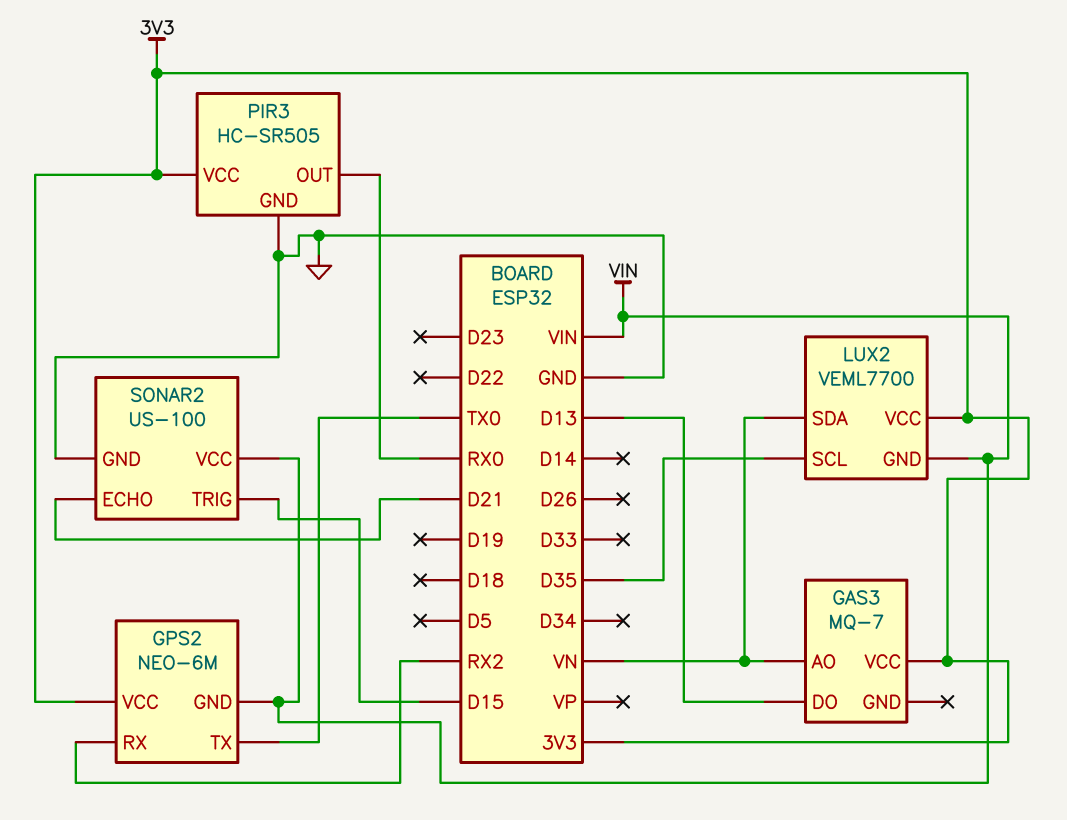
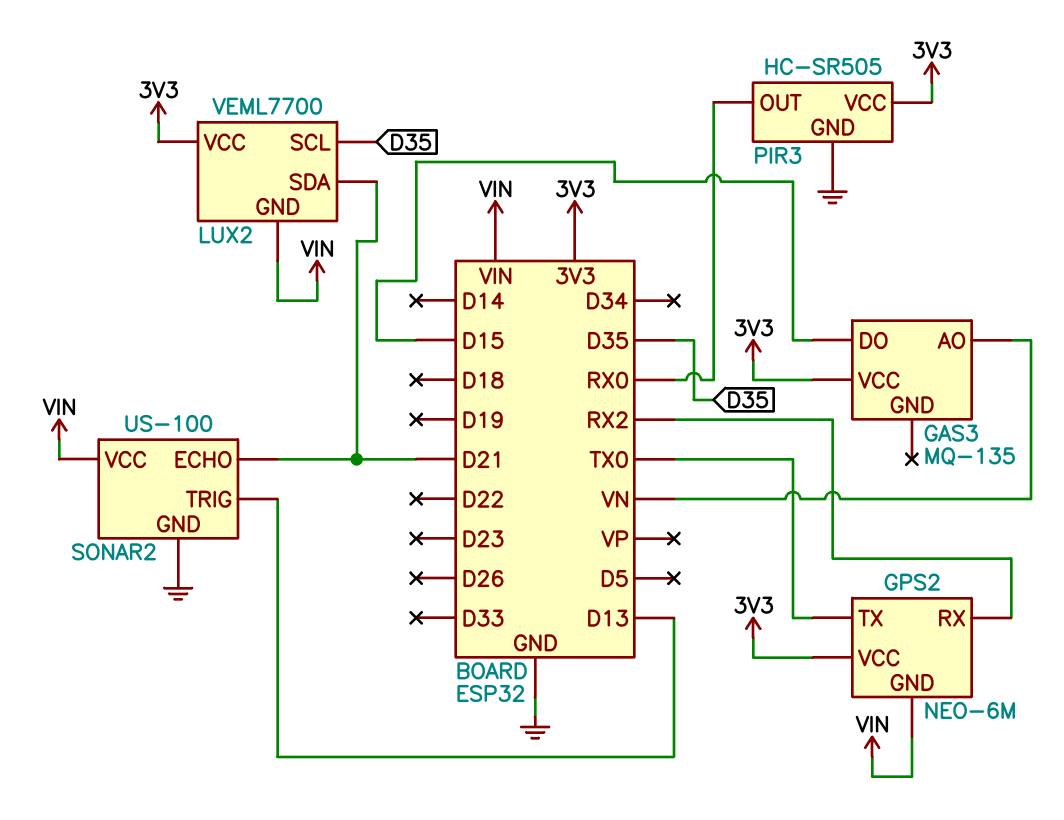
GAS3: MQ-7 -> MQ-135
GAS3 pin DO: D13 -> D15
LUX2 pin SDA: VN -> D21
SONAR2 pin TRIG: D15 -> D13

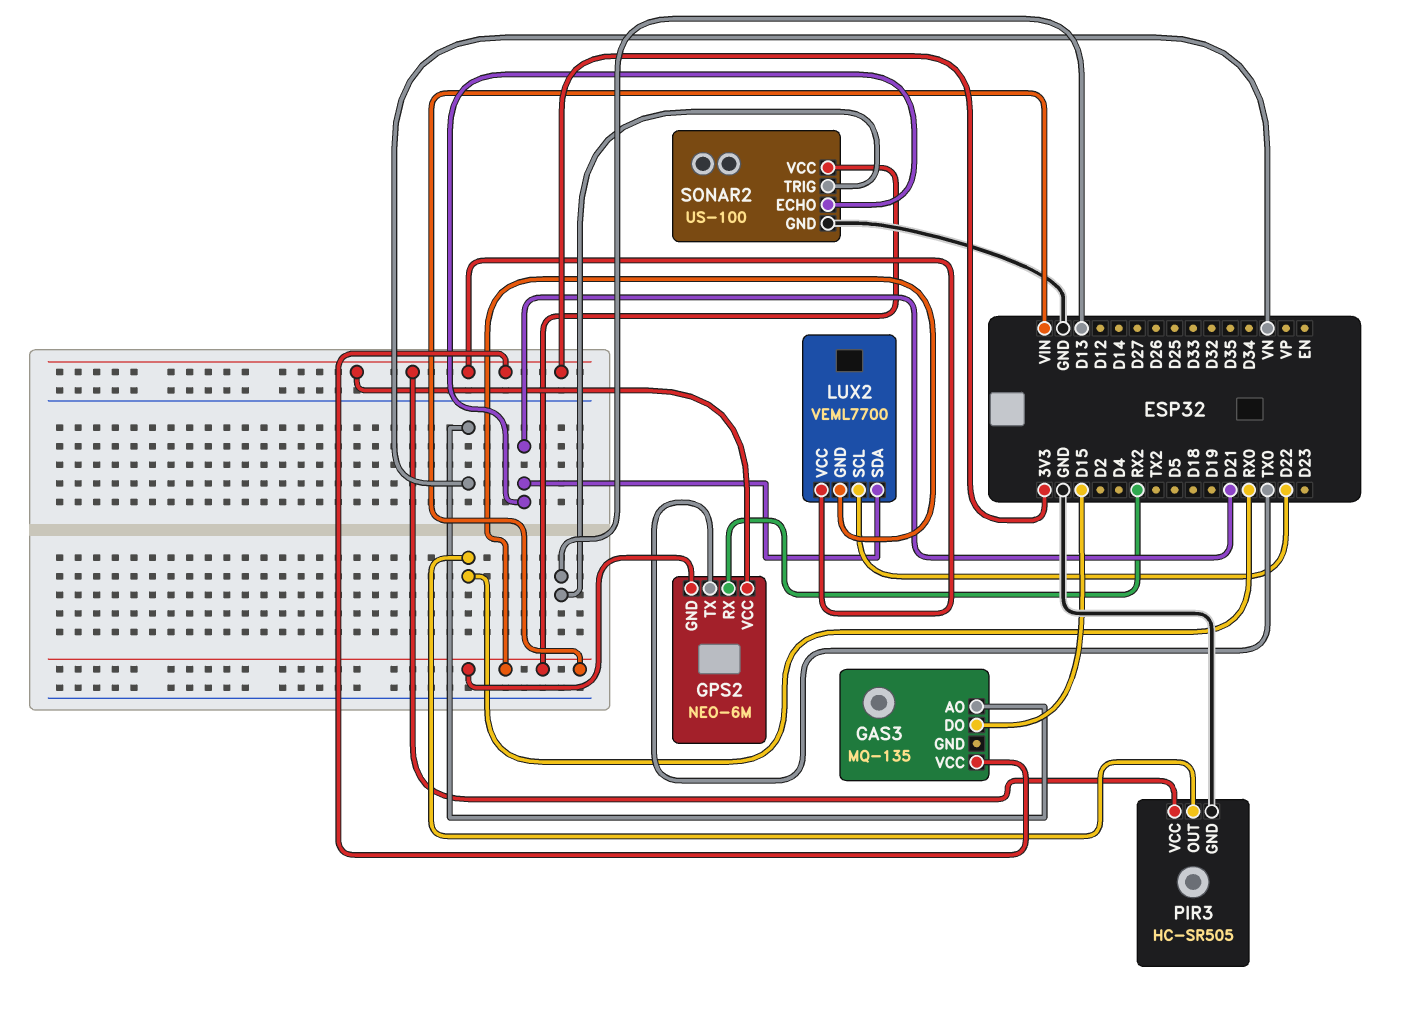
LUX2 pin SCL: D35 -> D22

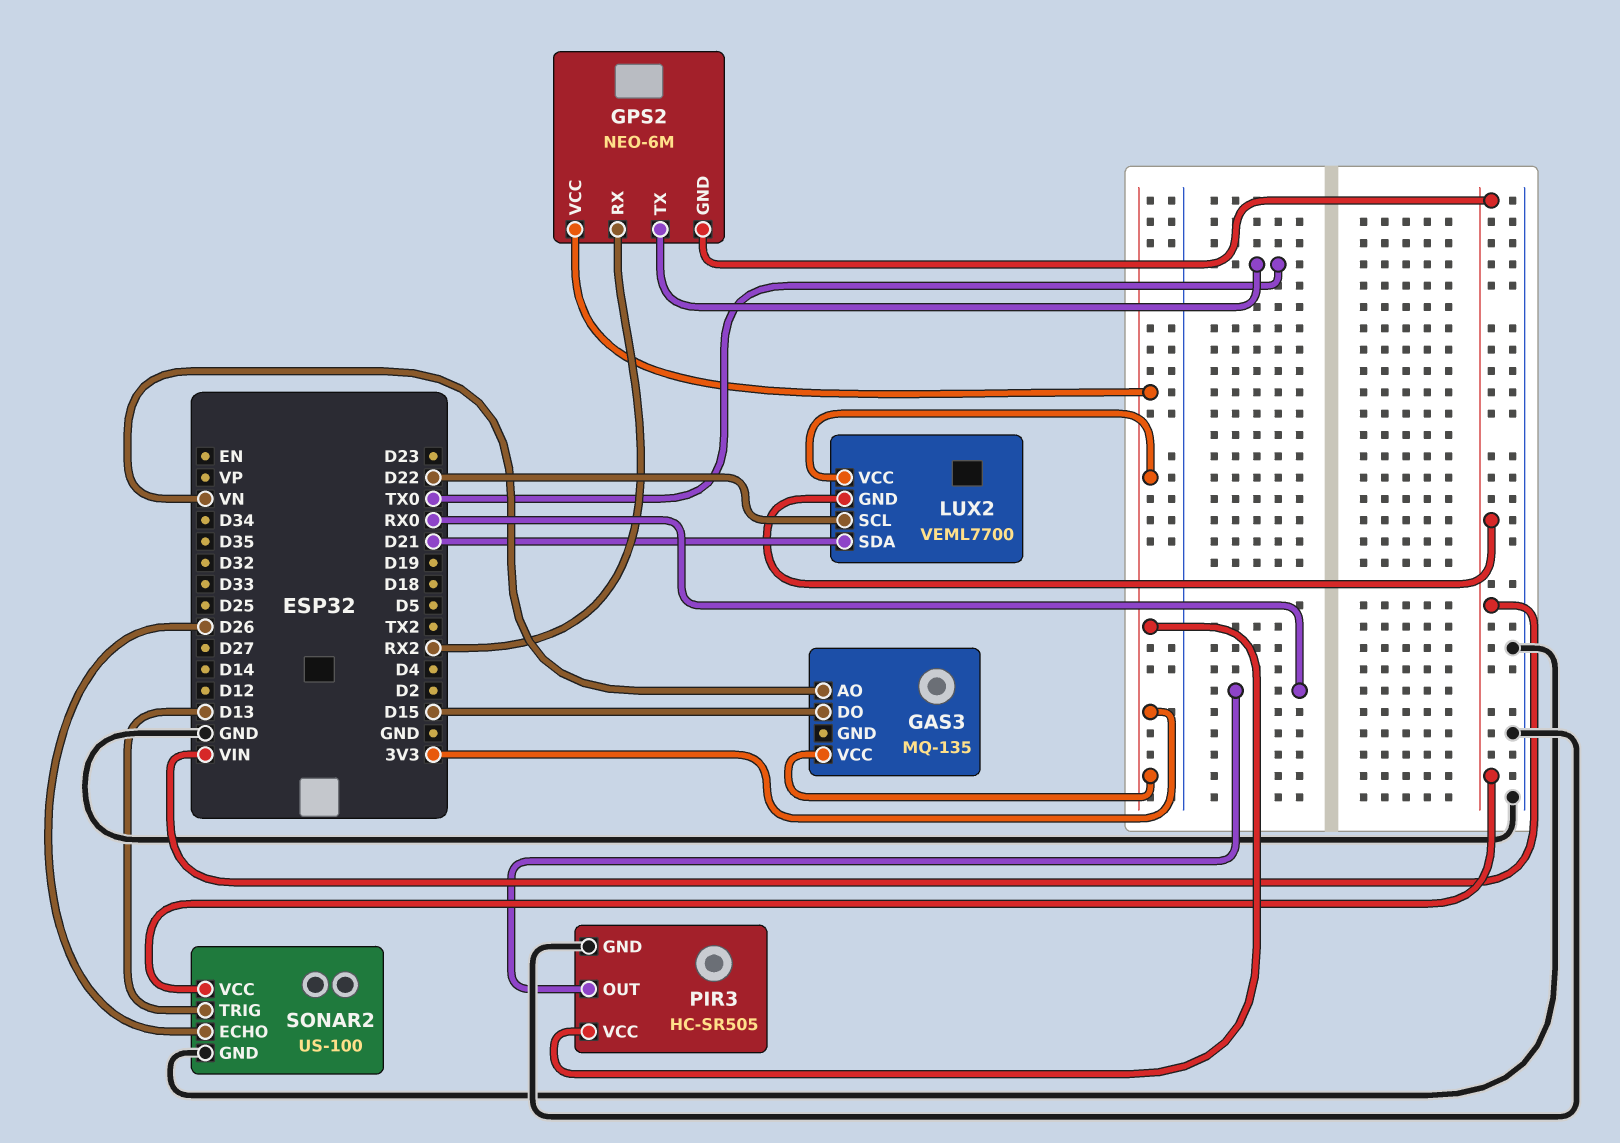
SONAR2 pin ECHO: D21 -> D26

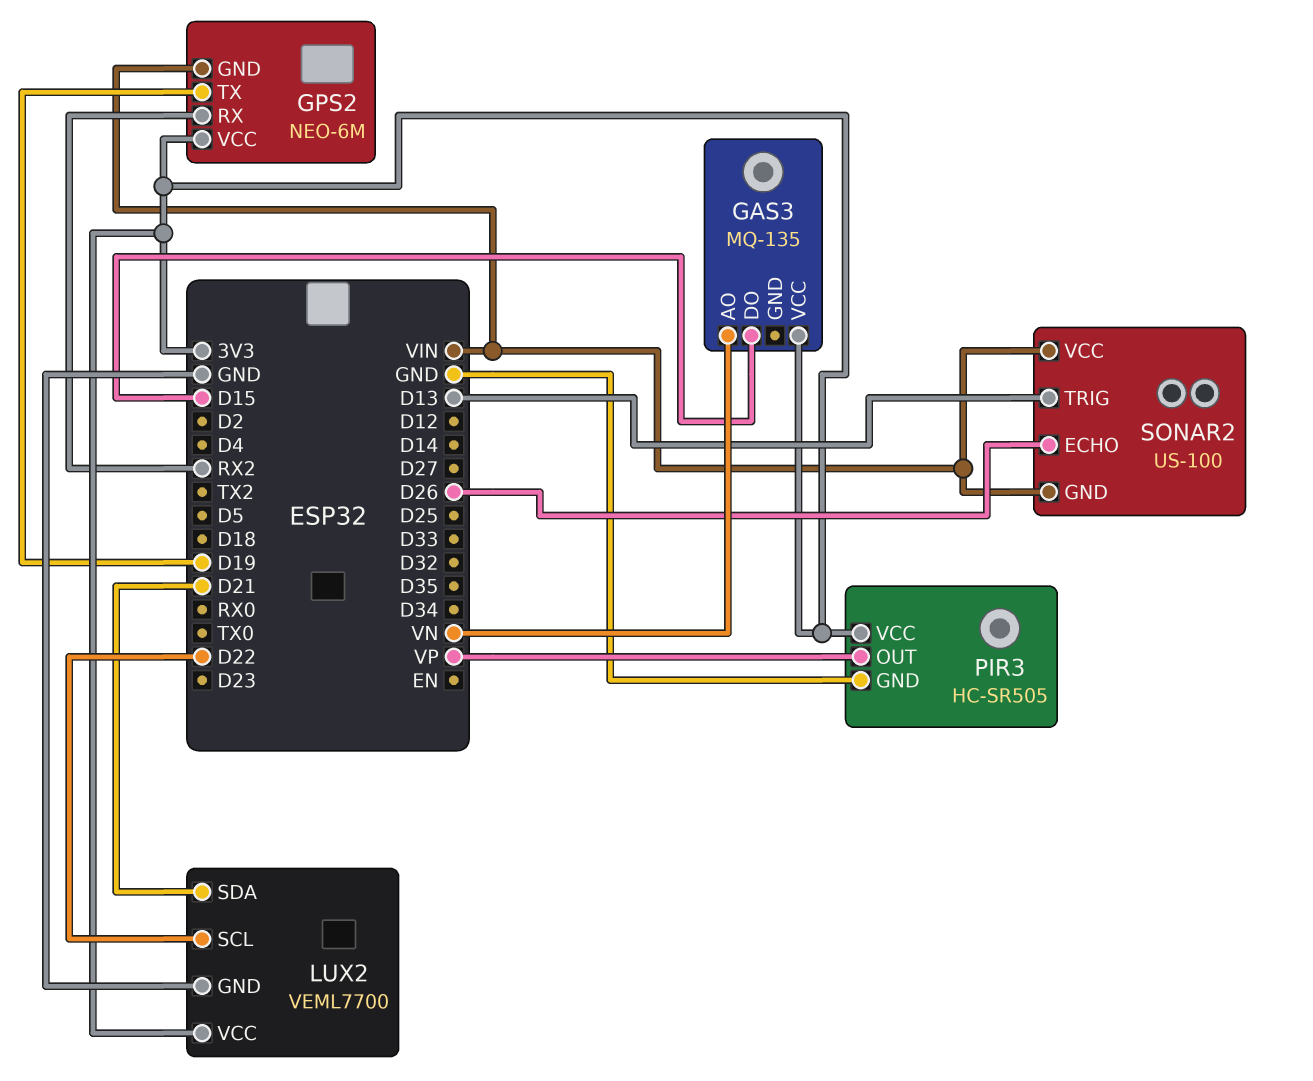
GPS2 pin TX: TX0 -> D19
LUX2 pin GND: VIN -> GND
PIR3 pin OUT: RX0 -> VP
SONAR2 pin GND: GND -> VIN

